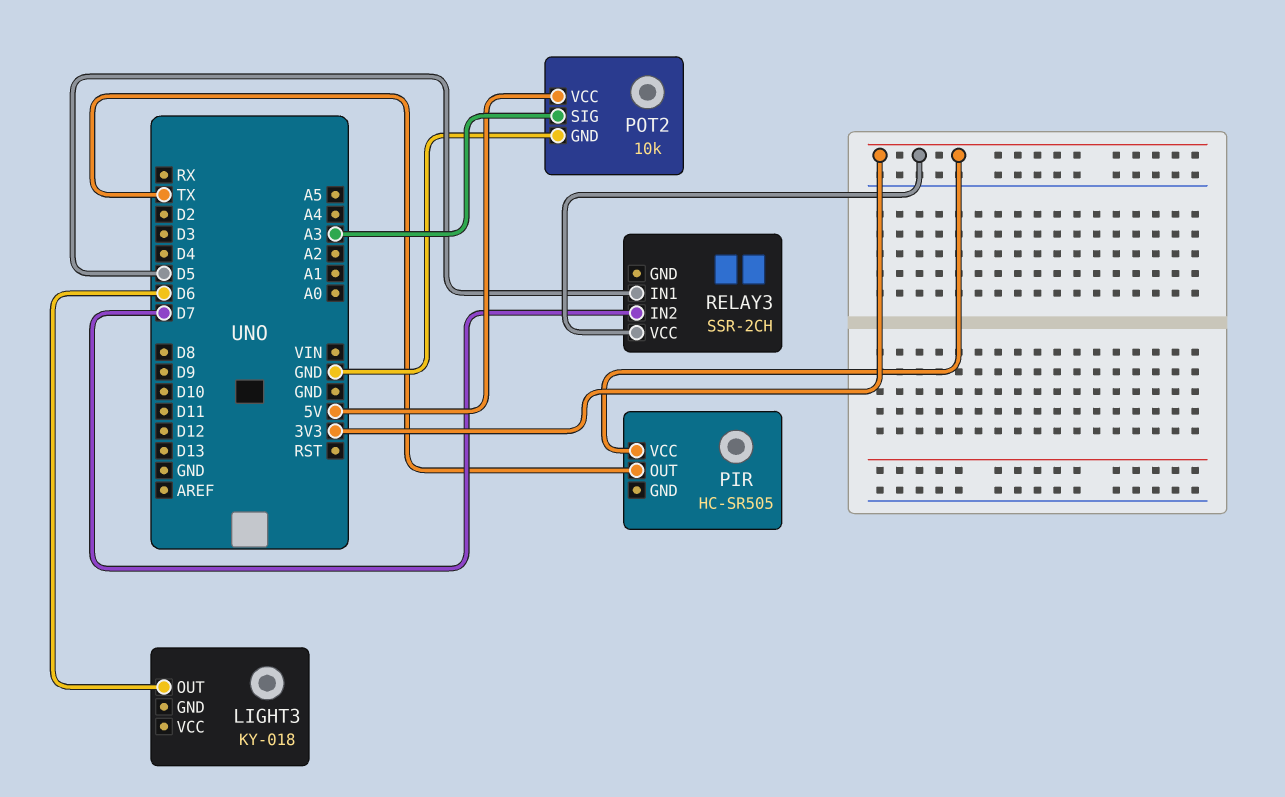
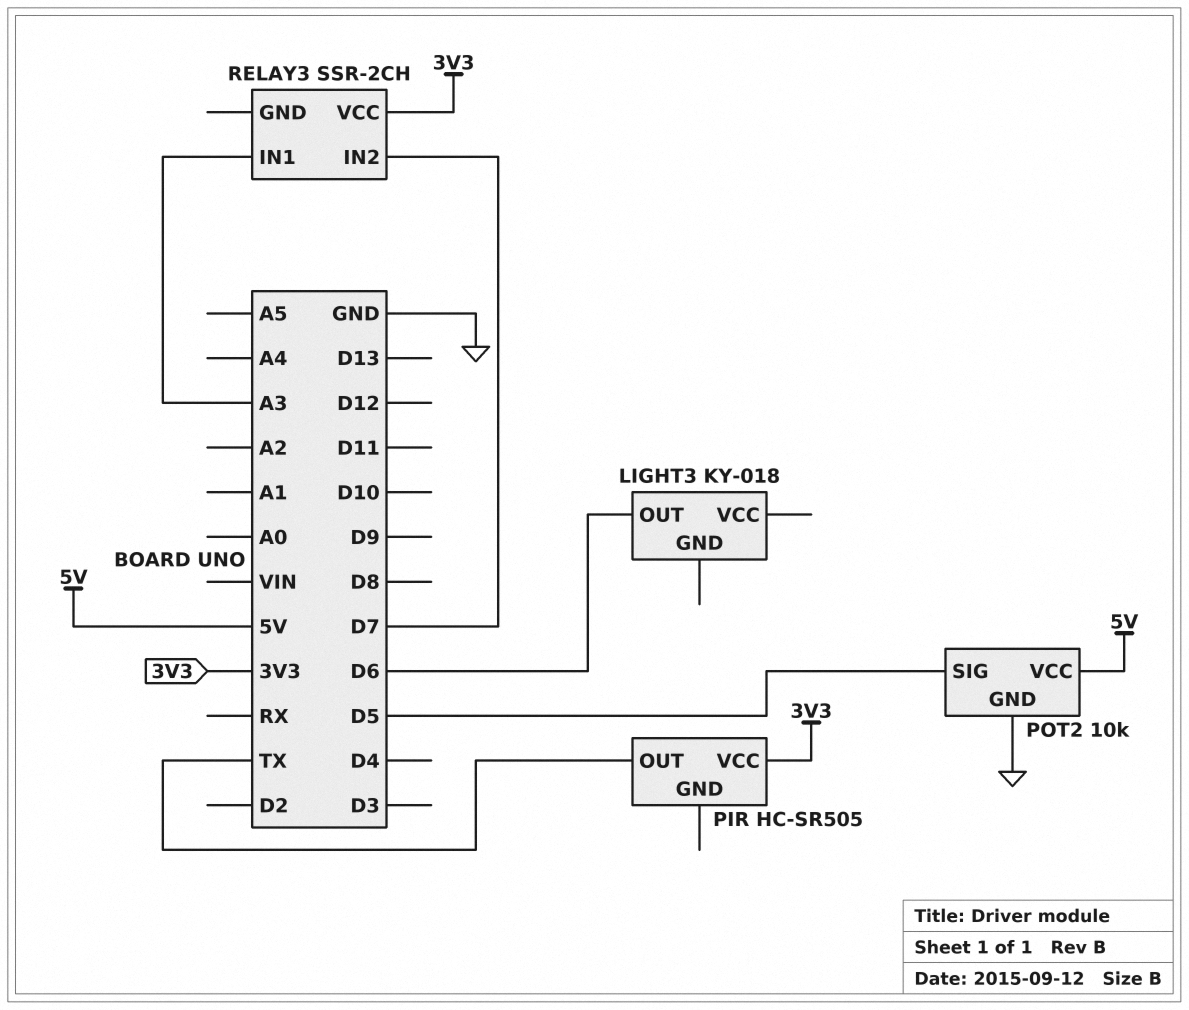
POT2 pin SIG: A3 -> D5
RELAY3 pin IN1: D5 -> A3

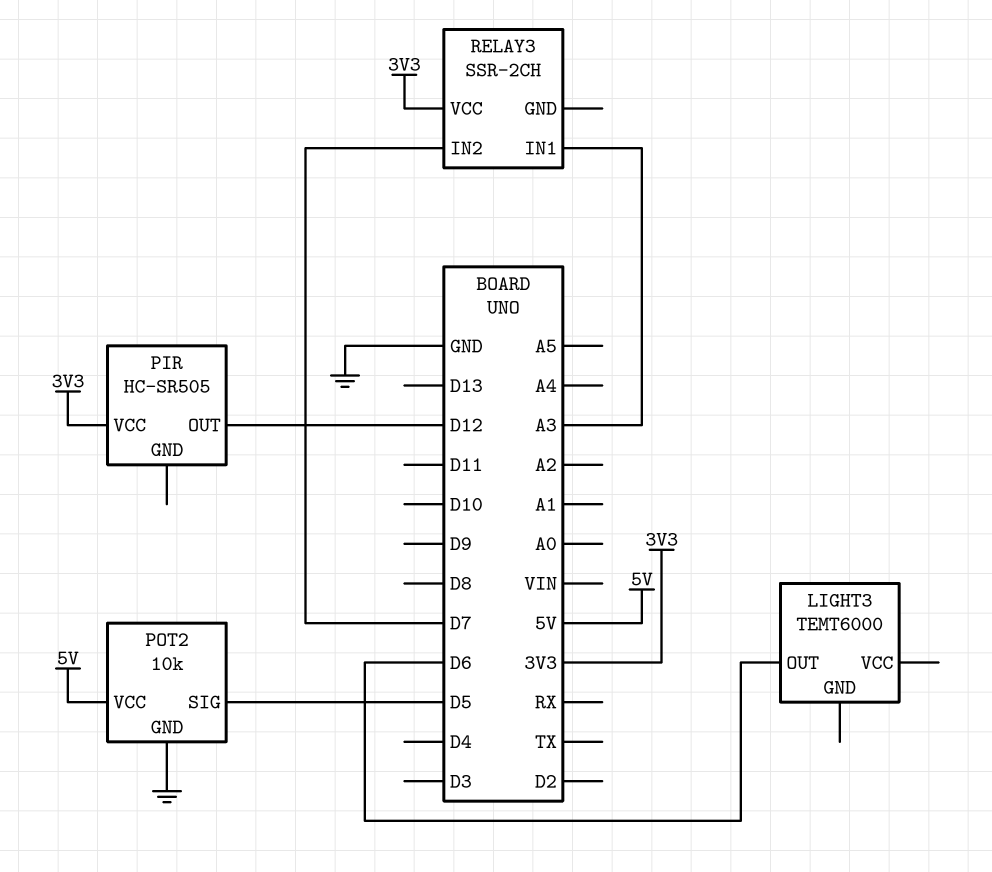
LIGHT3: KY-018 -> TEMT6000
PIR pin OUT: TX -> D12

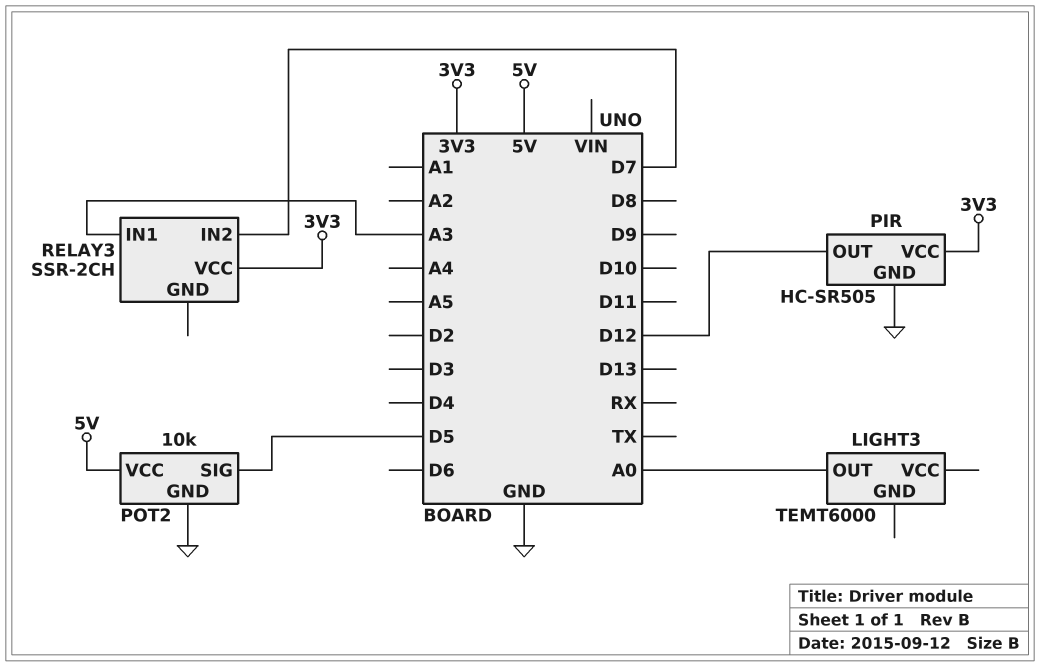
LIGHT3 pin OUT: D6 -> A0
PIR pin GND: none -> GND

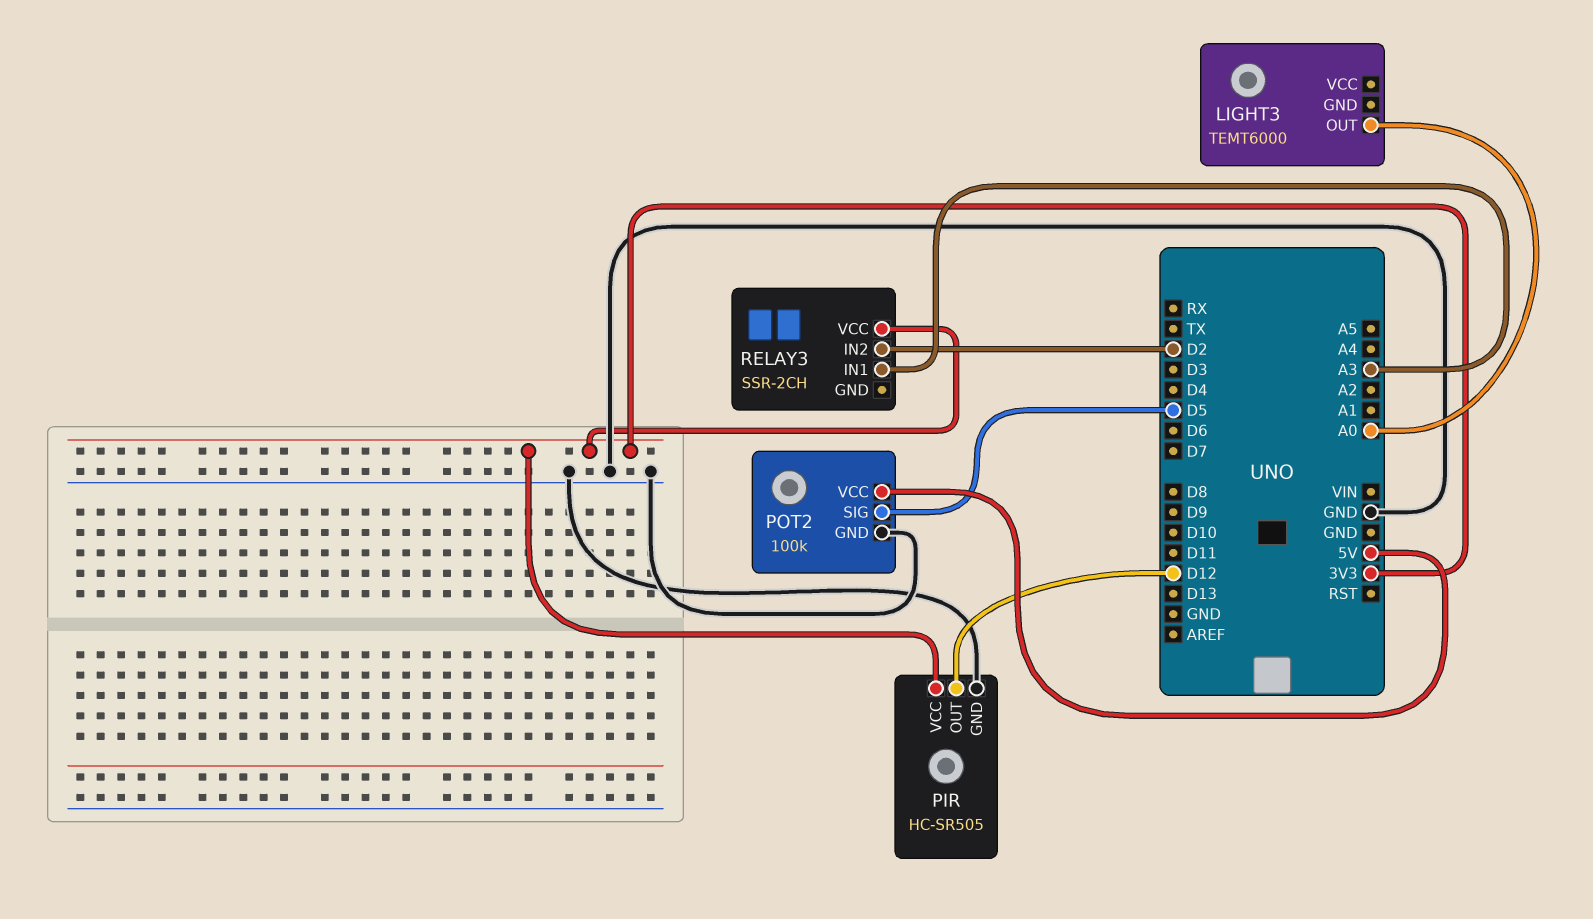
POT2: 10k -> 100k
RELAY3 pin IN2: D7 -> D2

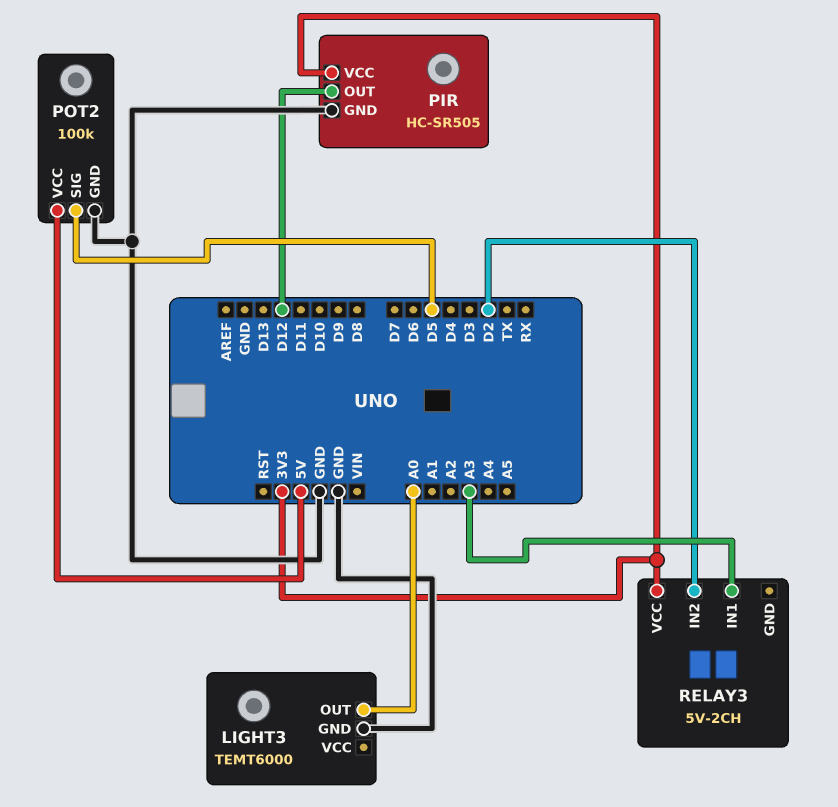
LIGHT3 pin GND: none -> GND
RELAY3: SSR-2CH -> 5V-2CH

